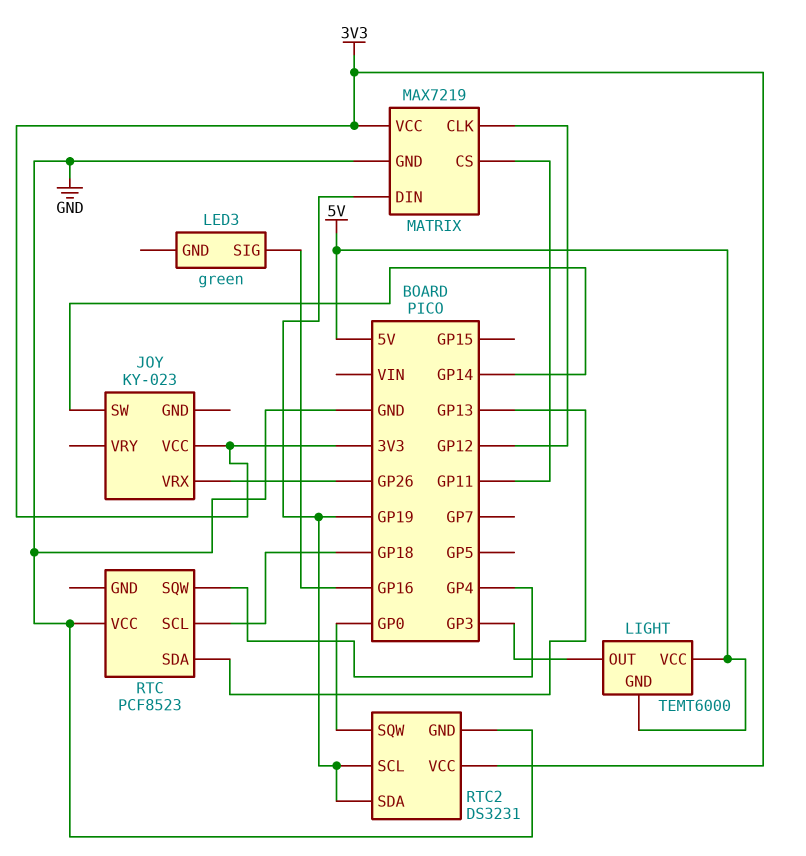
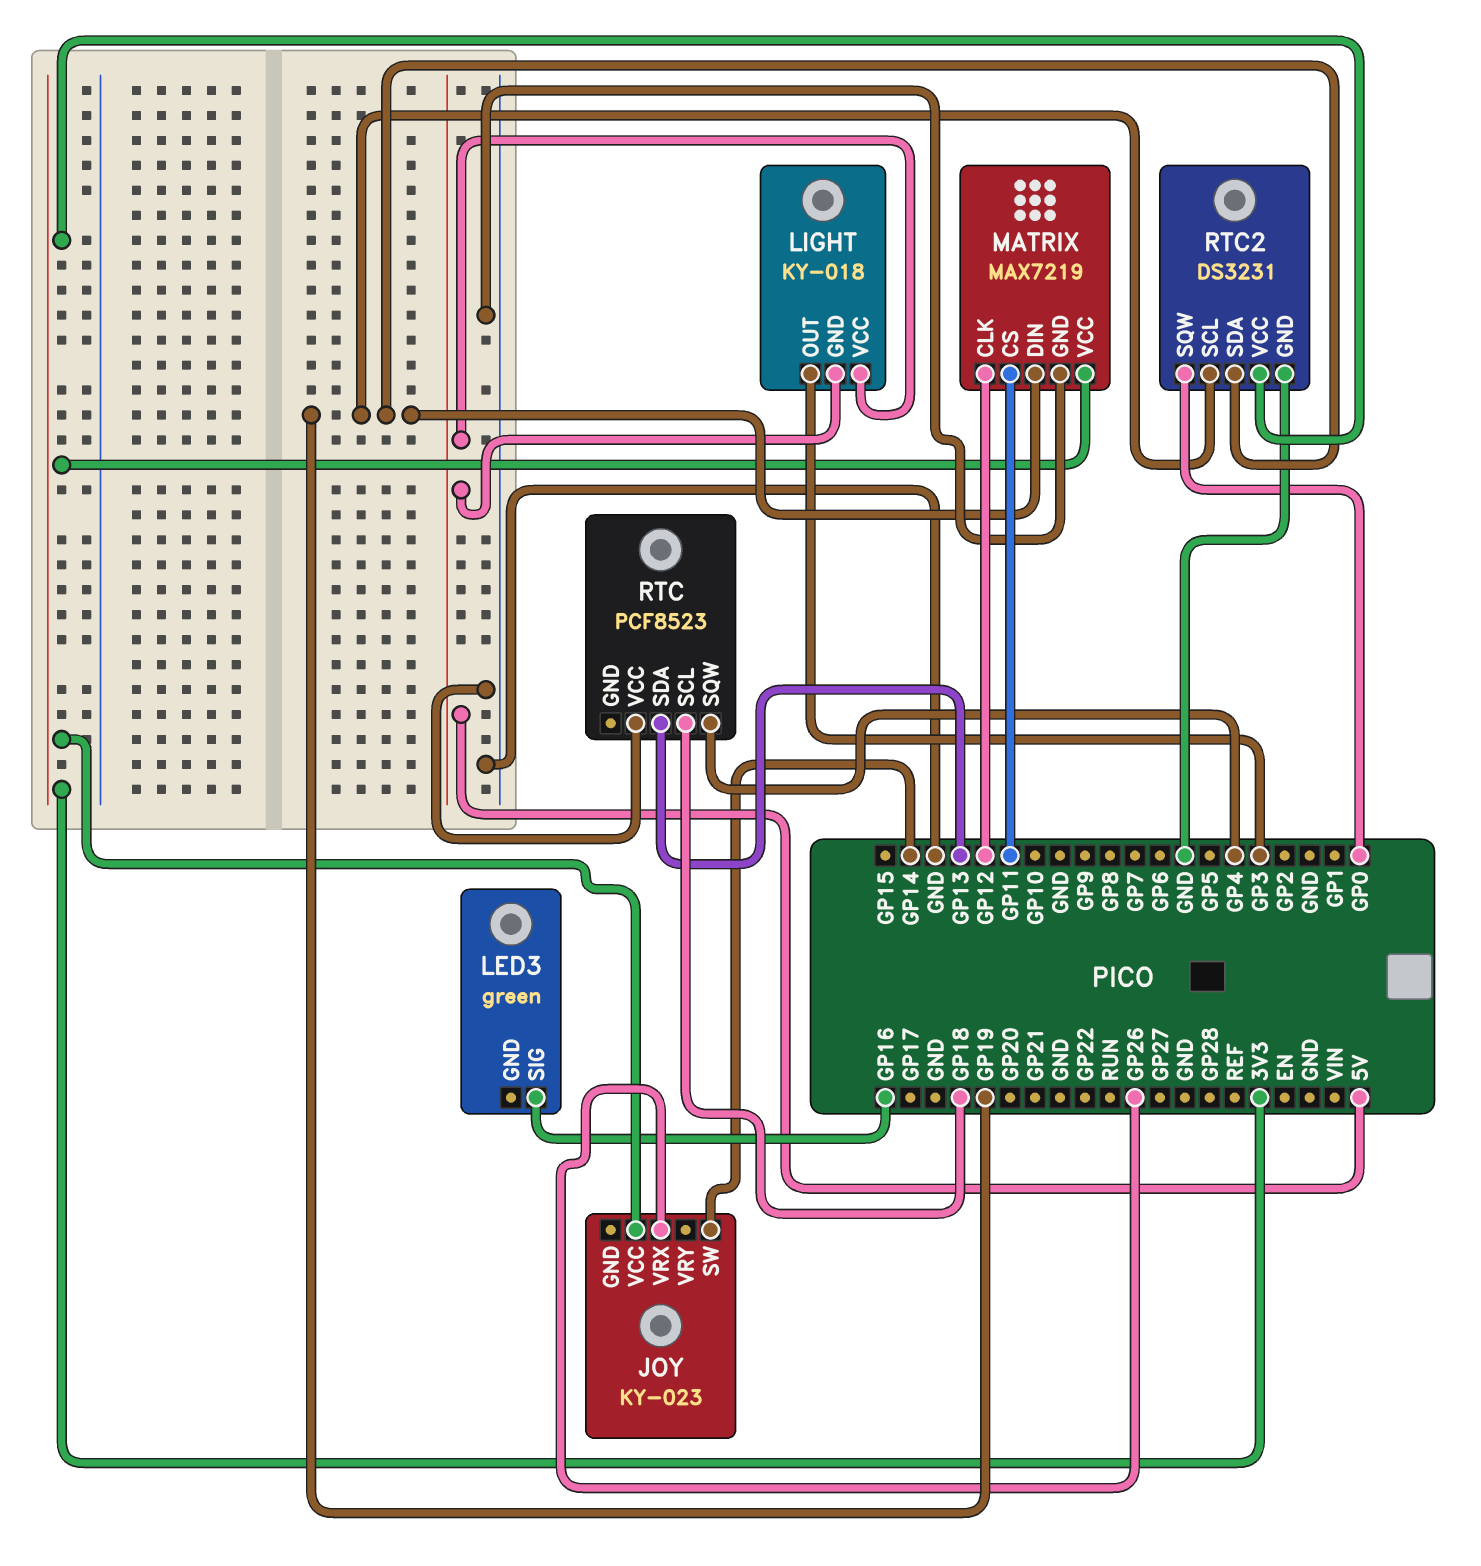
LIGHT: TEMT6000 -> KY-018

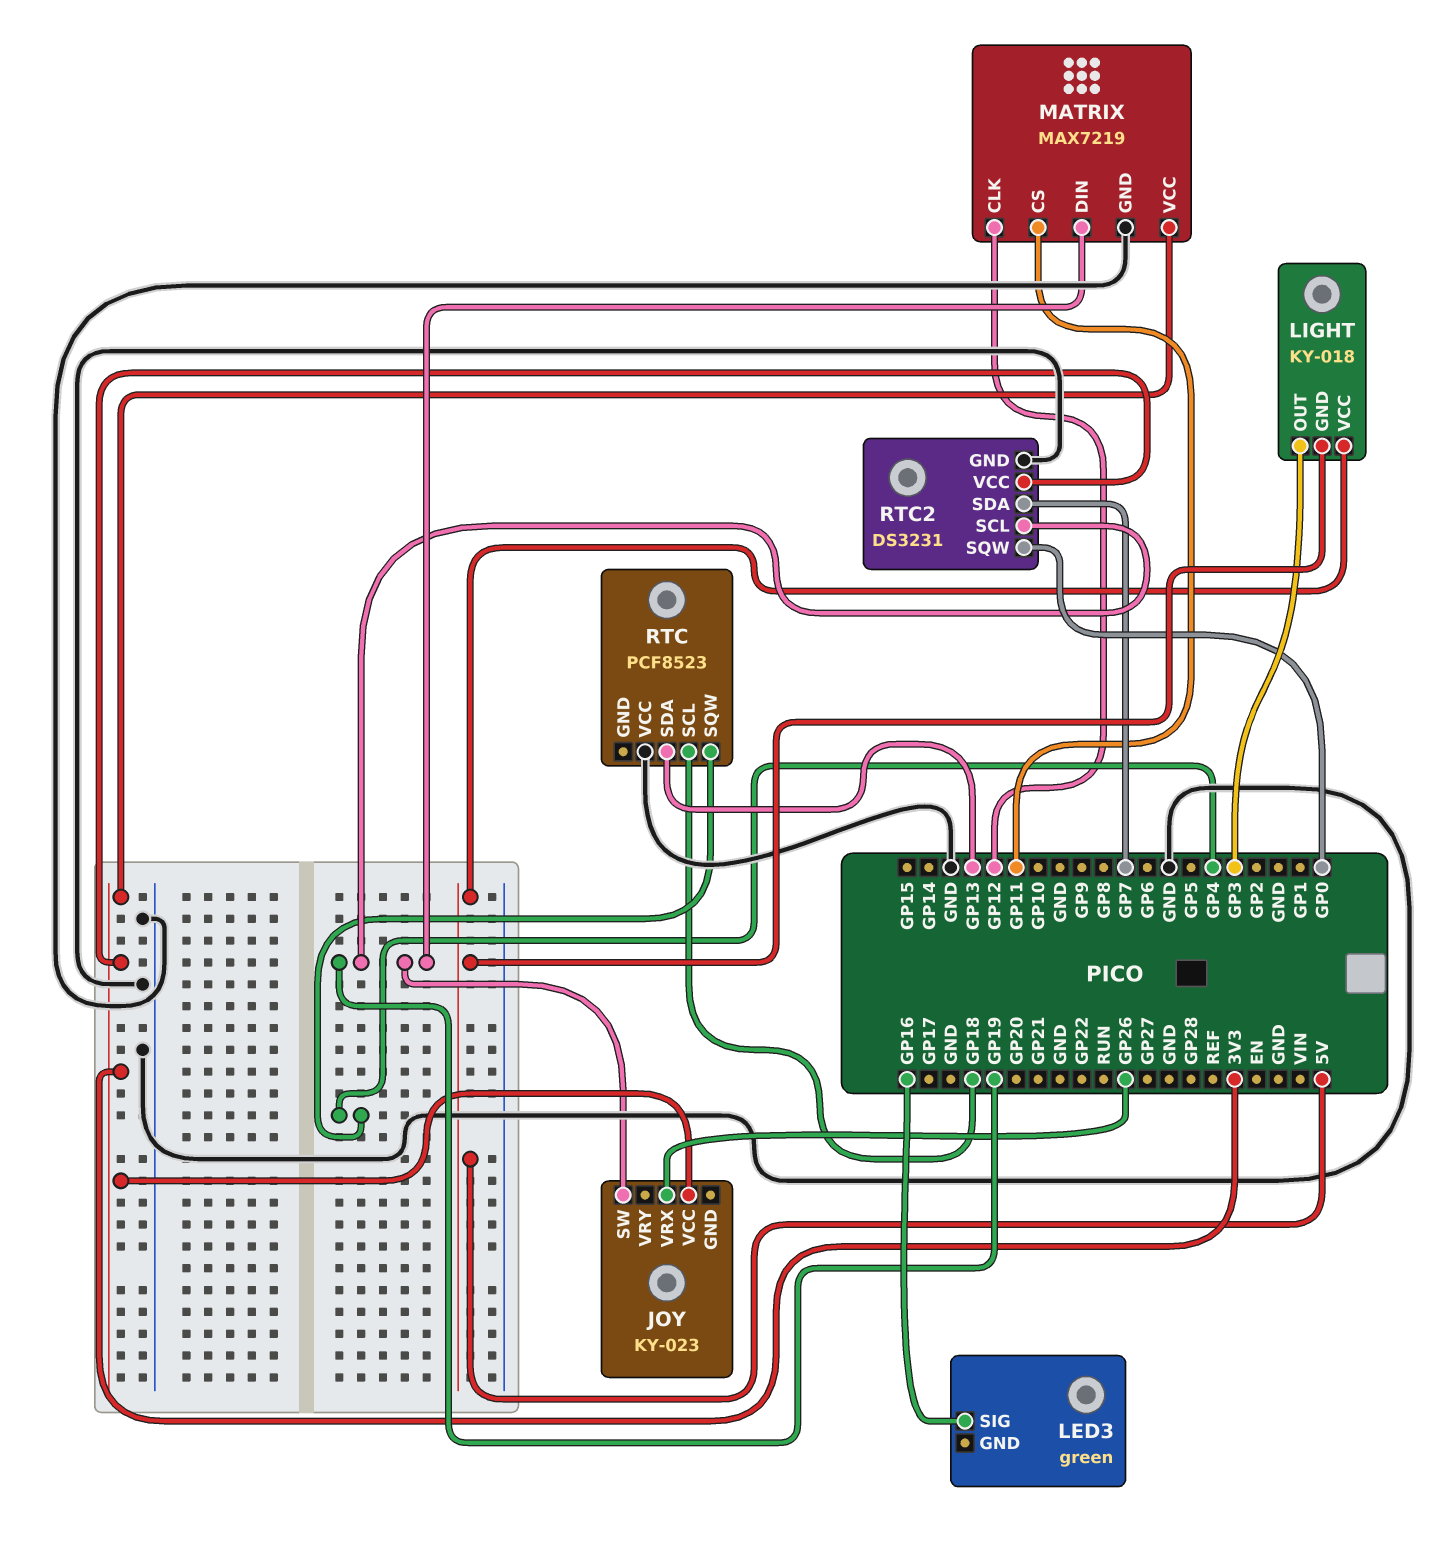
JOY pin SW: GP14 -> GP19
RTC2 pin SDA: GP19 -> GP7

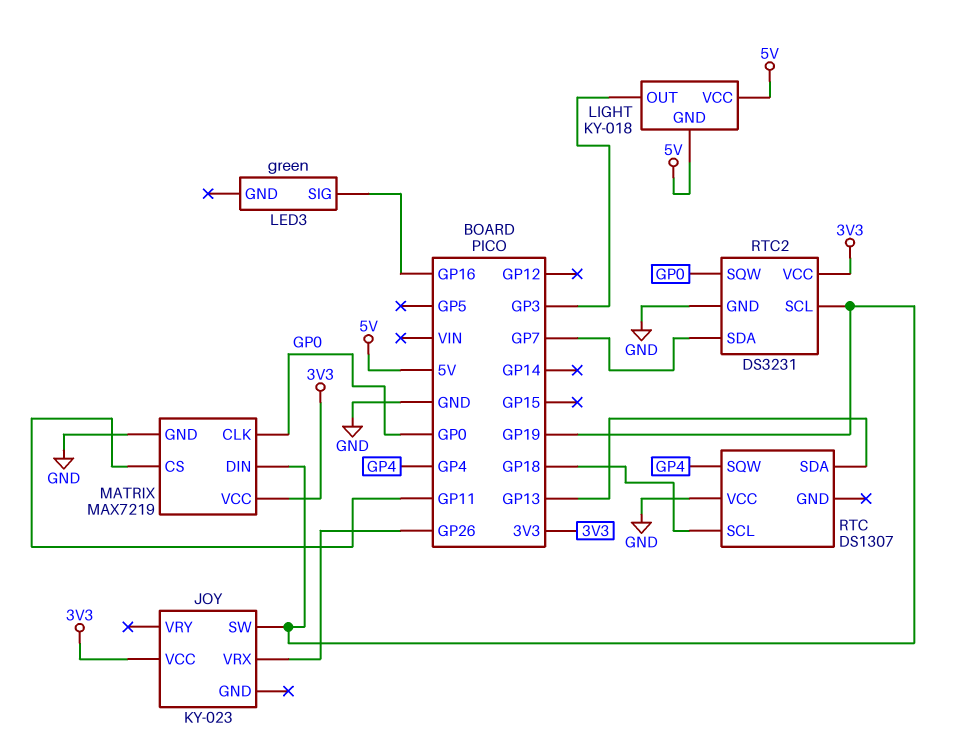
MATRIX pin CLK: GP12 -> GP0
RTC: PCF8523 -> DS1307

